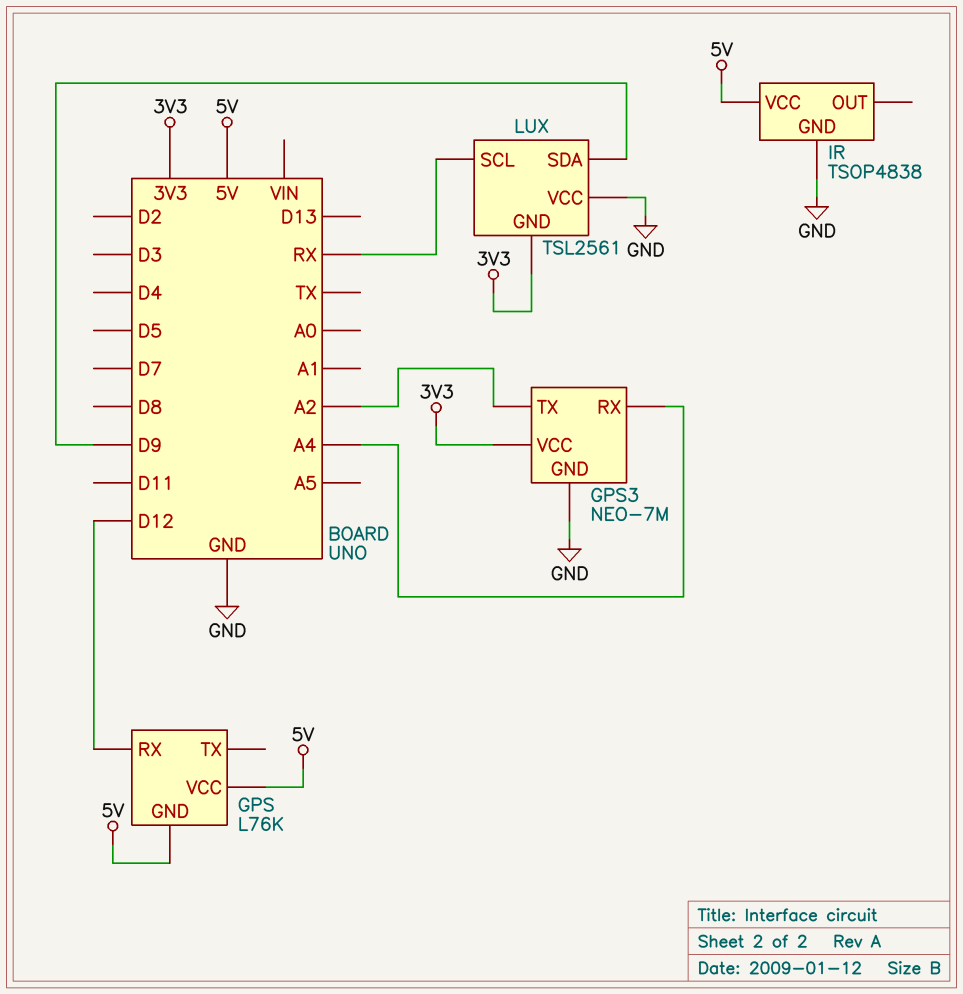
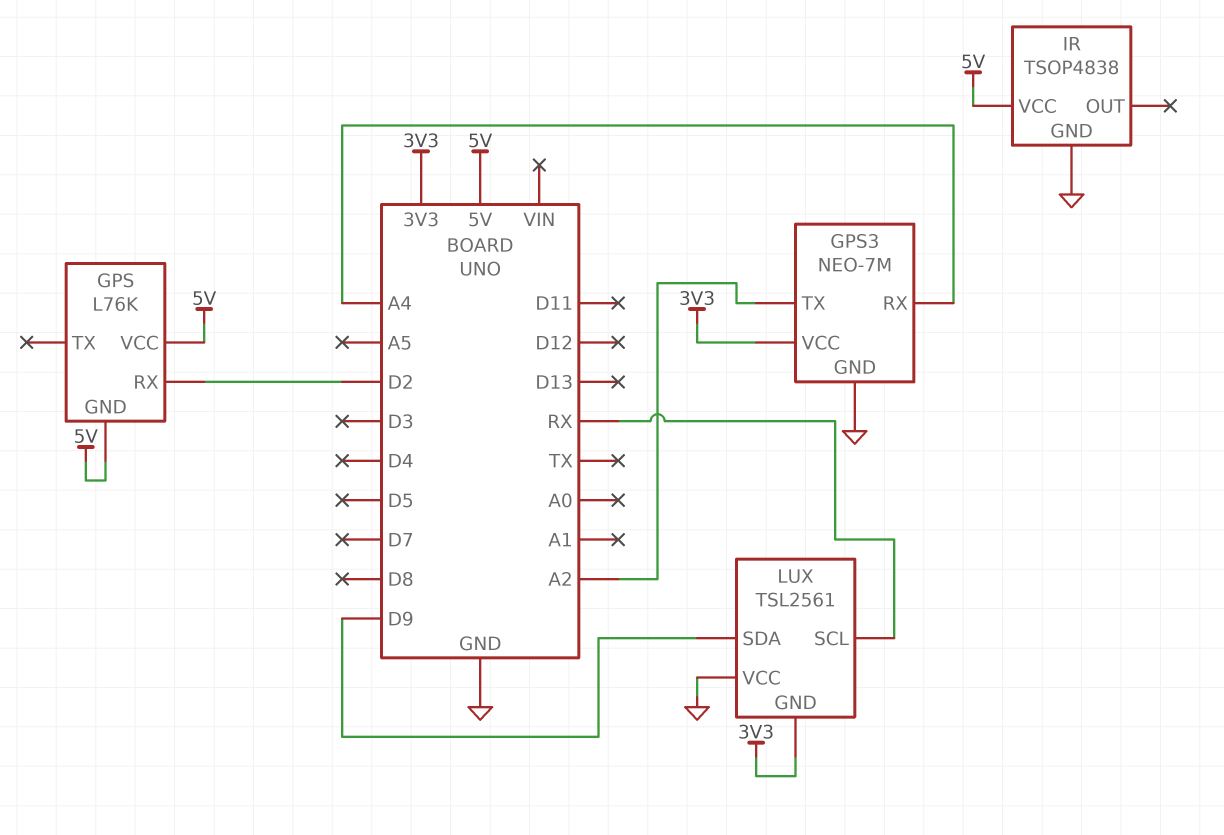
GPS pin RX: D12 -> D2

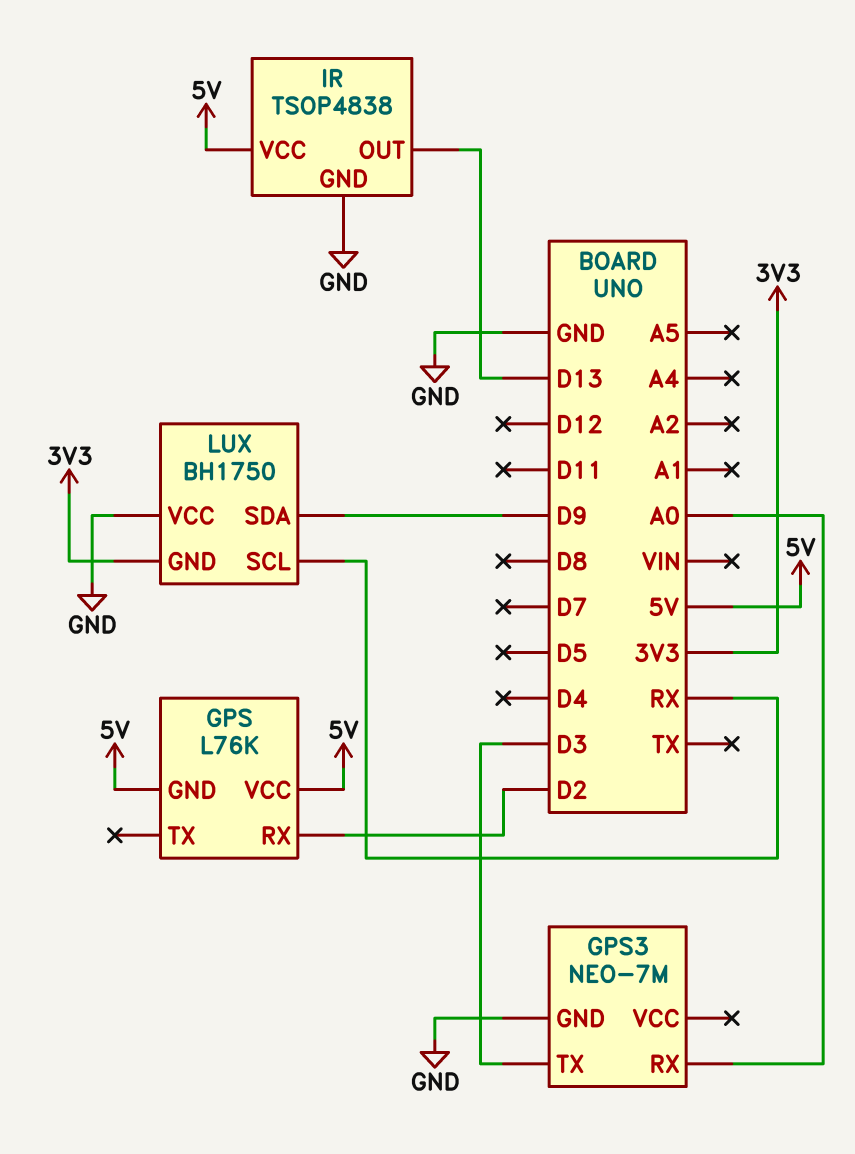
GPS3 pin RX: A4 -> A0
GPS3 pin TX: A2 -> D3
GPS3 pin VCC: 3V3 -> none
IR pin OUT: none -> D13
LUX: TSL2561 -> BH1750

